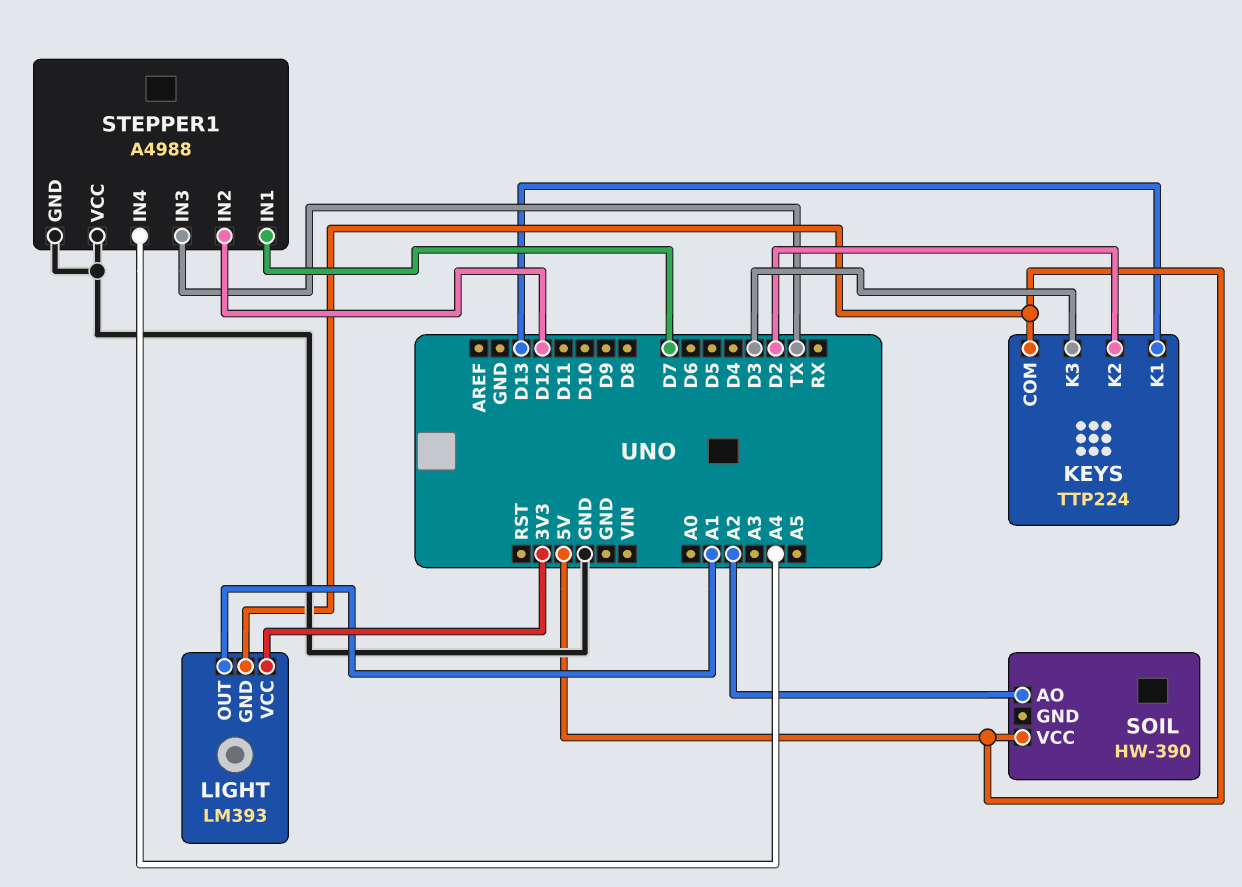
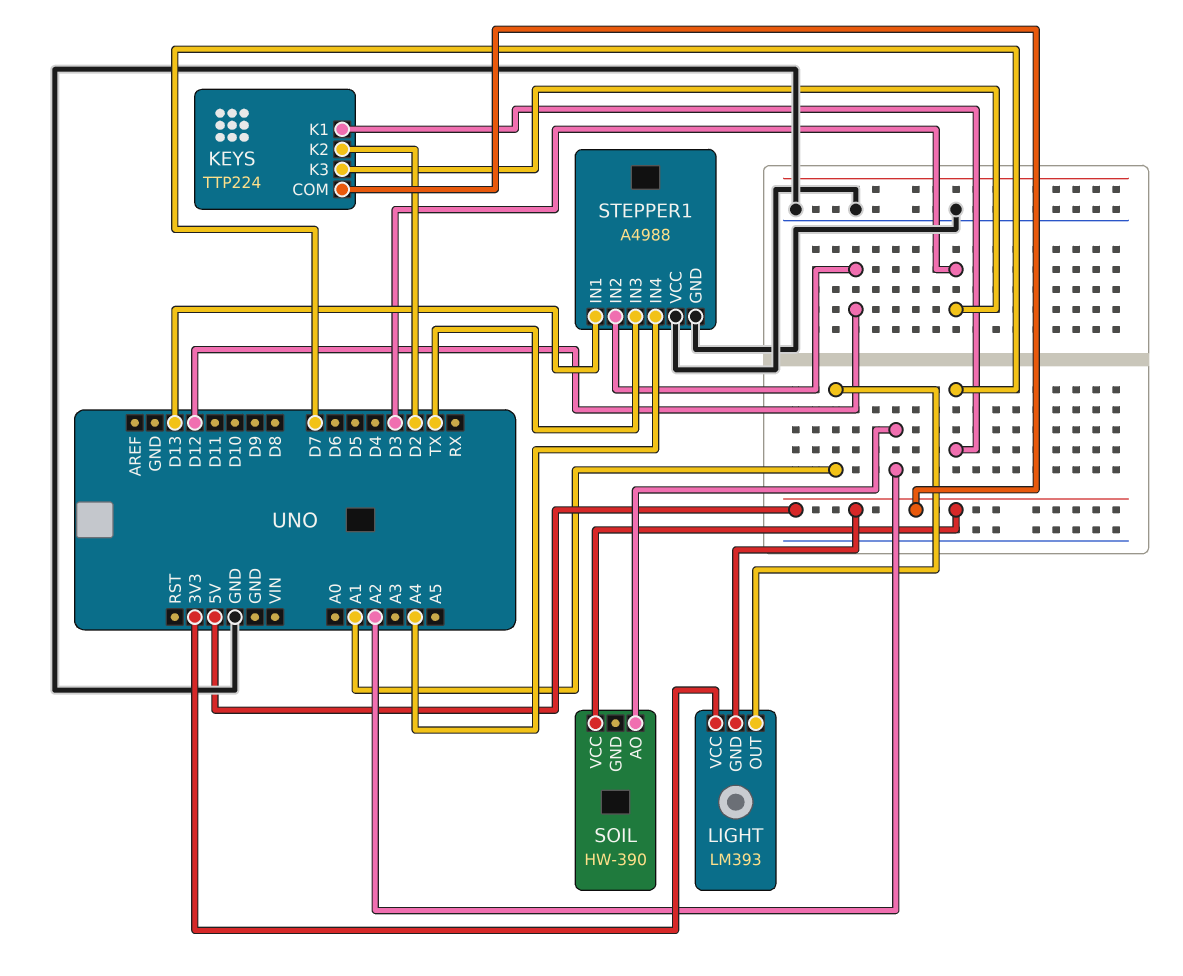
KEYS pin K1: D13 -> D7
STEPPER1 pin IN1: D7 -> D13

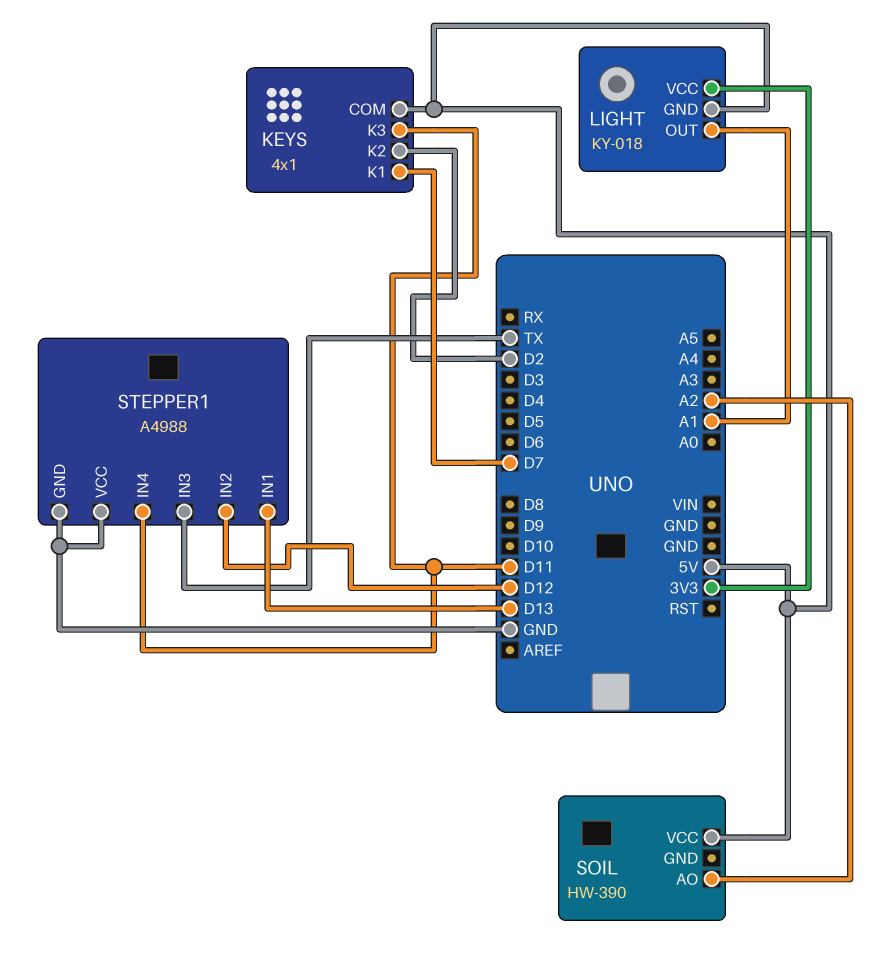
KEYS: TTP224 -> 4x1
KEYS pin K3: D3 -> D11
LIGHT: LM393 -> KY-018
STEPPER1 pin IN4: A4 -> D11

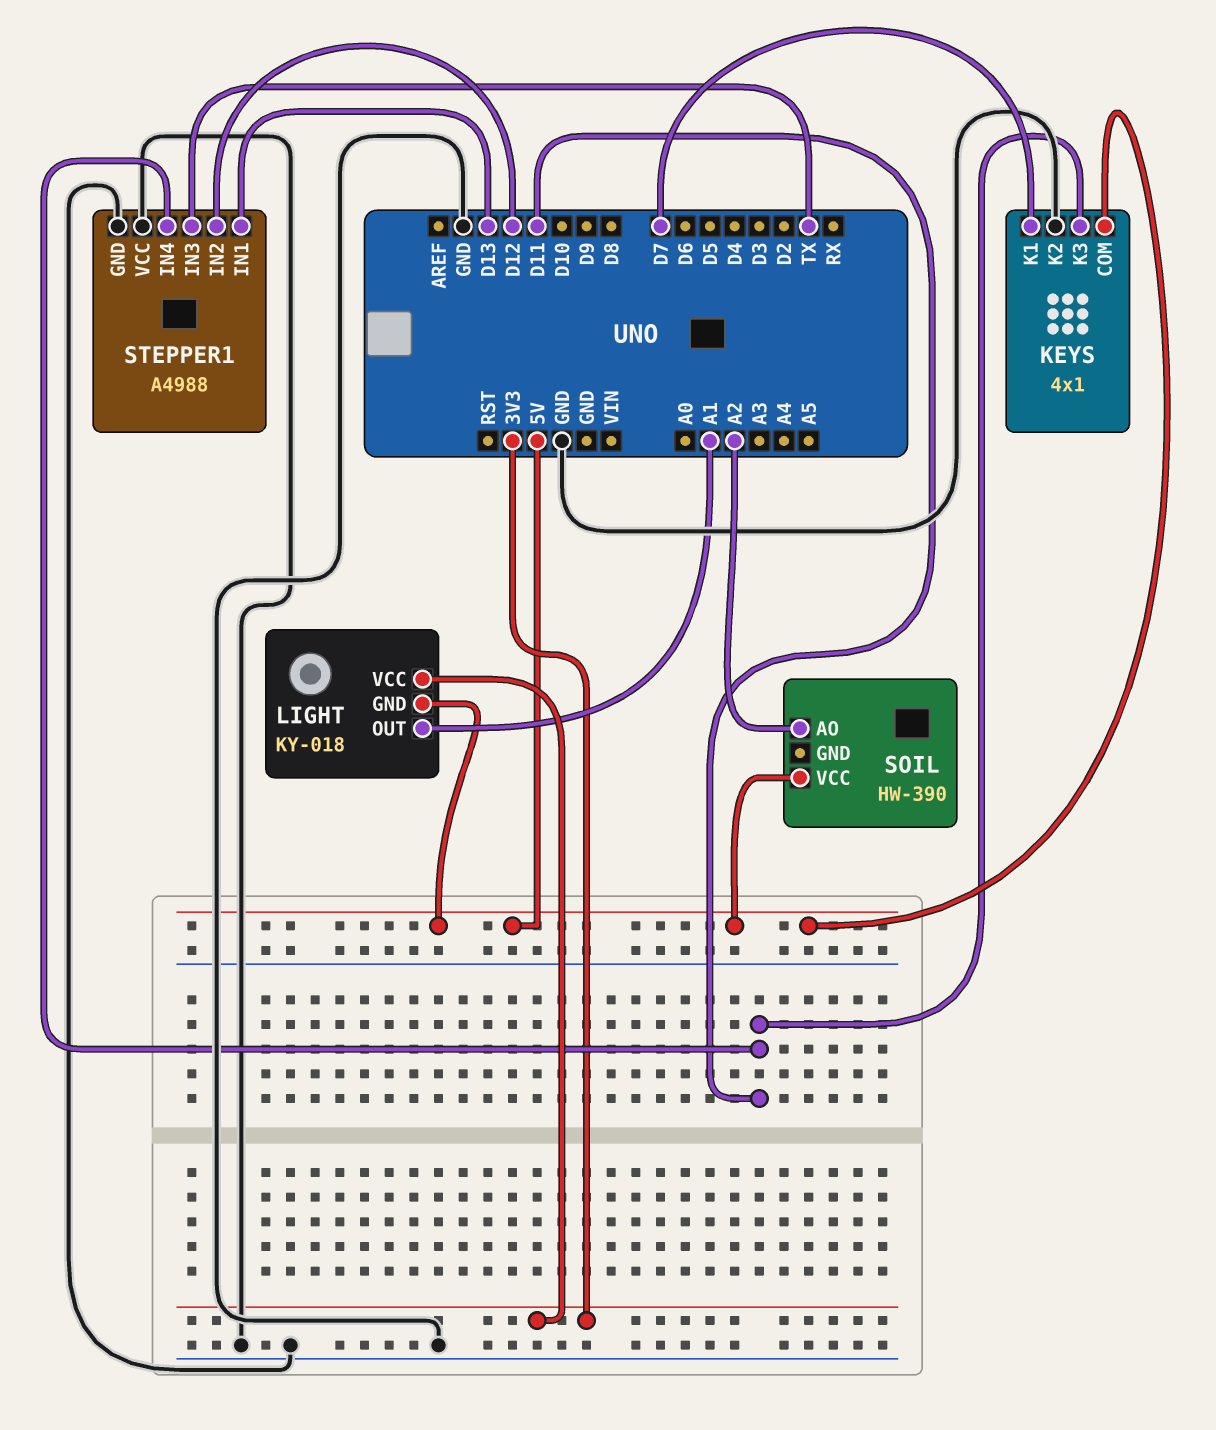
KEYS pin K2: D2 -> GND

